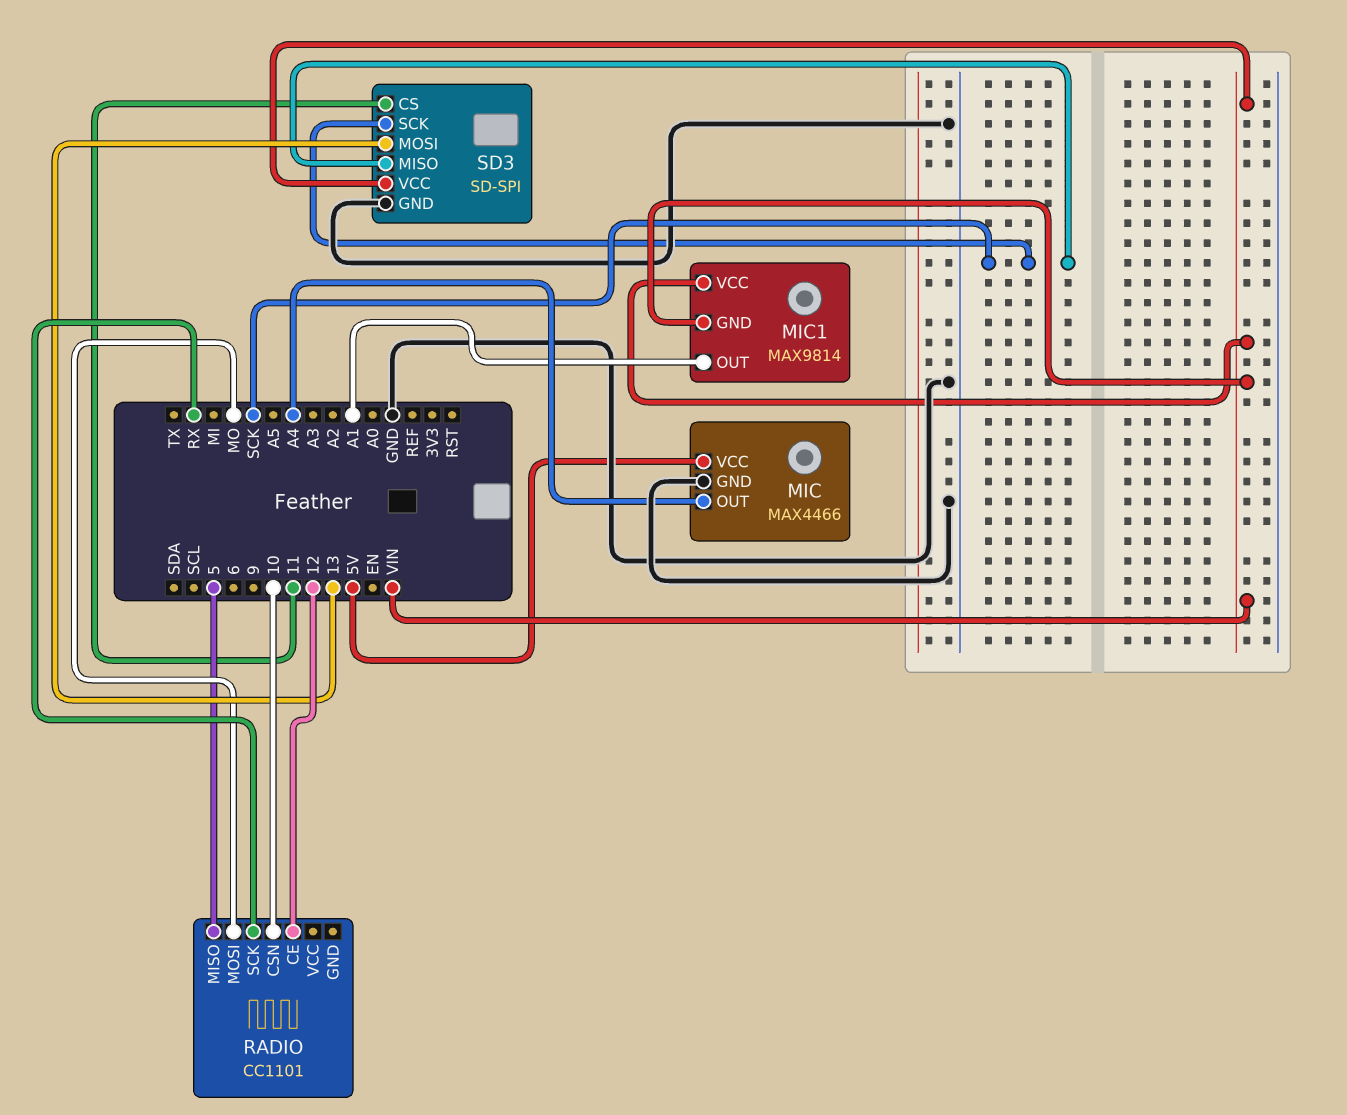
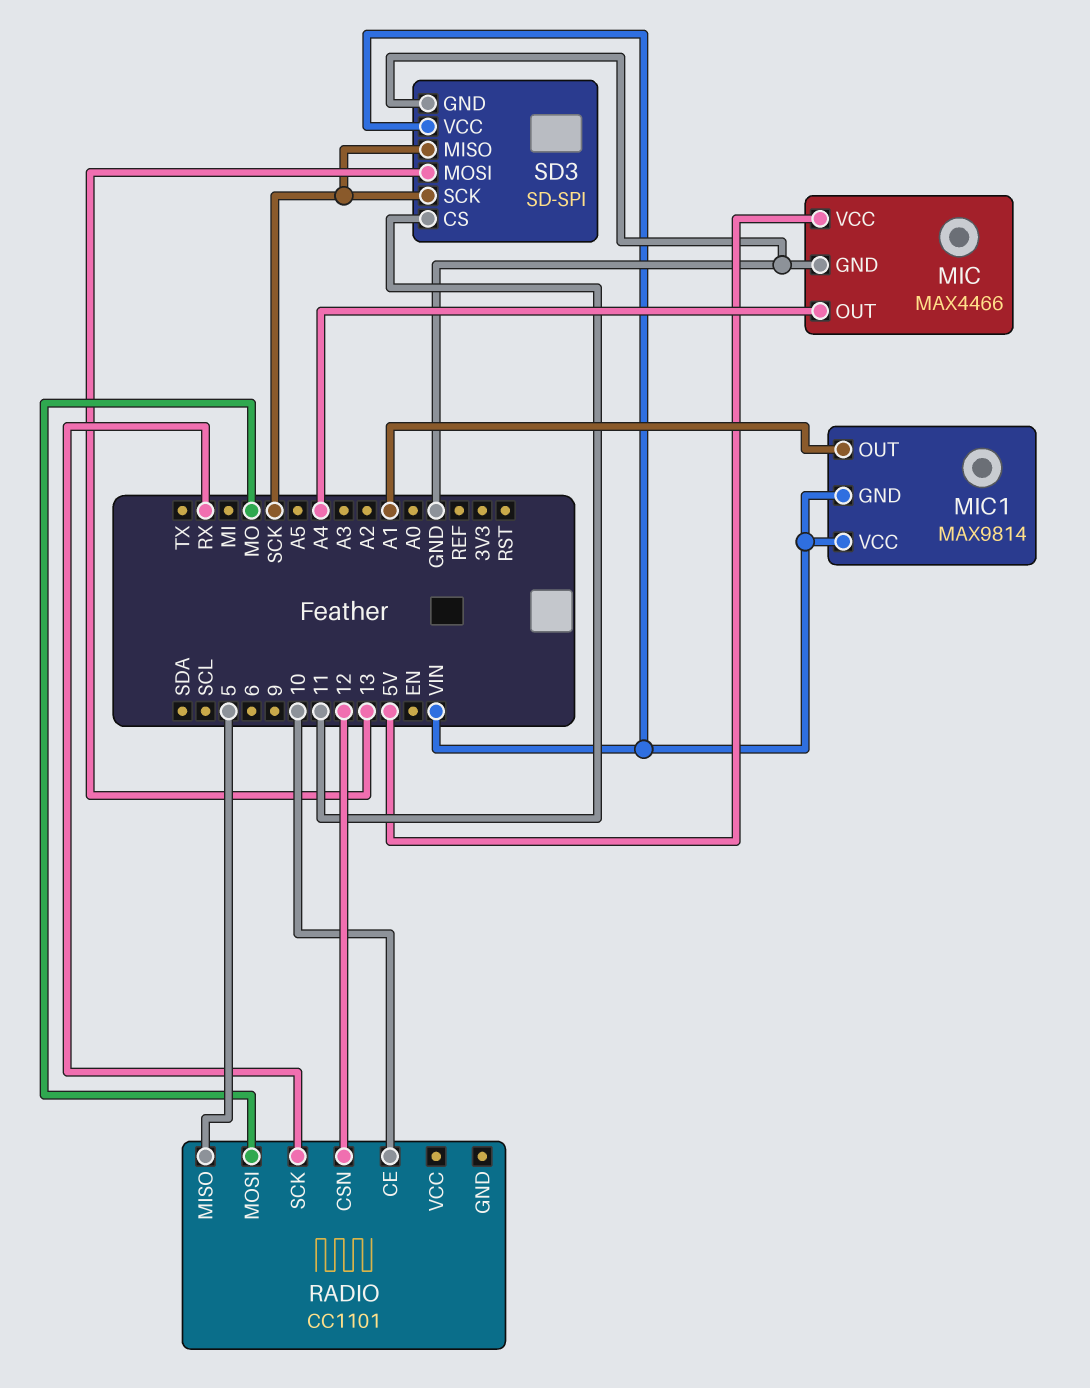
RADIO pin CE: 12 -> 10
RADIO pin CSN: 10 -> 12

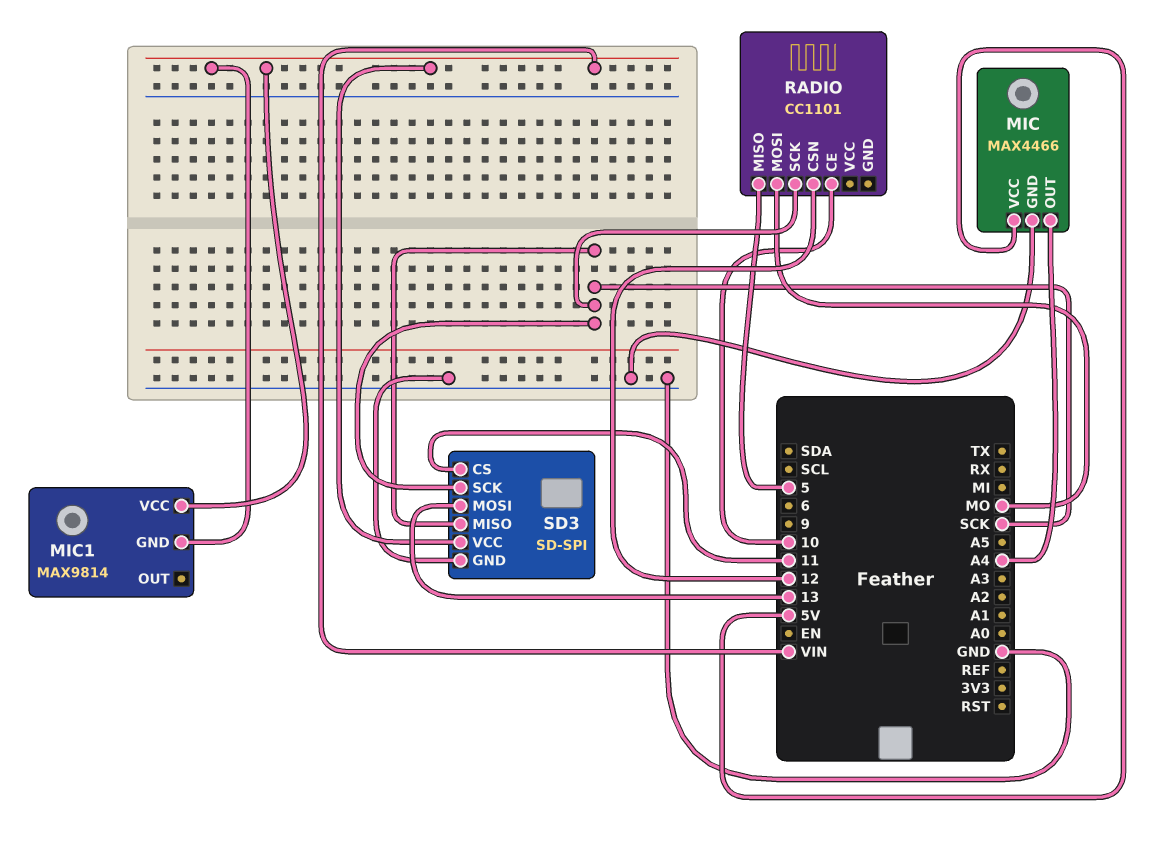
MIC1 pin OUT: A1 -> none
RADIO pin SCK: RX -> SCK

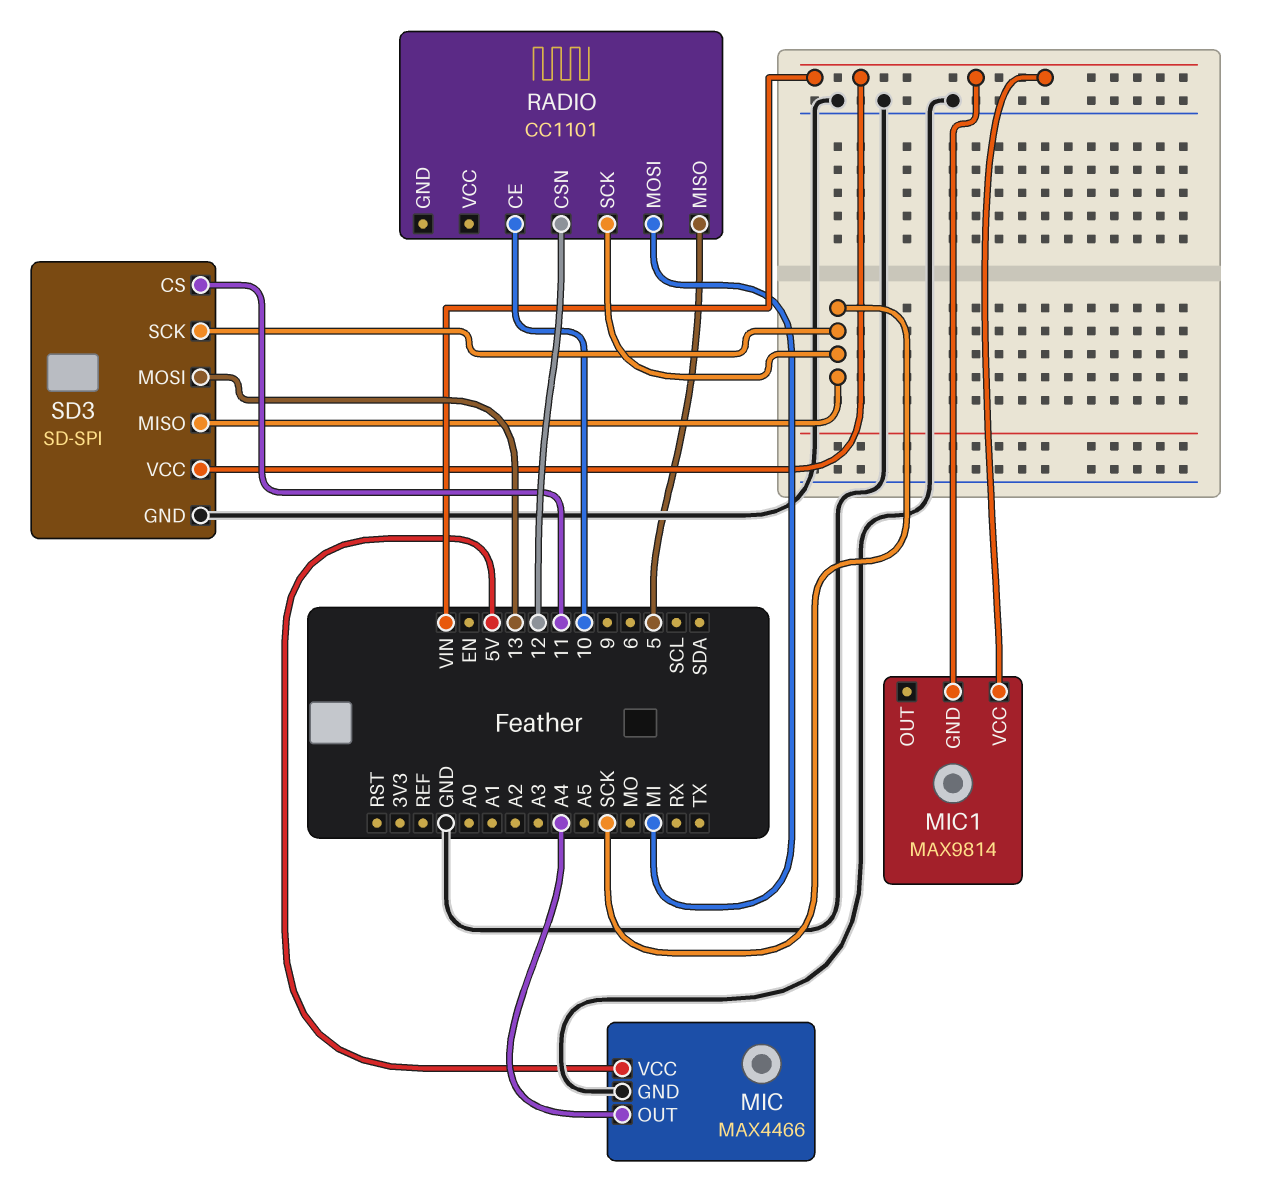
RADIO pin MOSI: MO -> MI

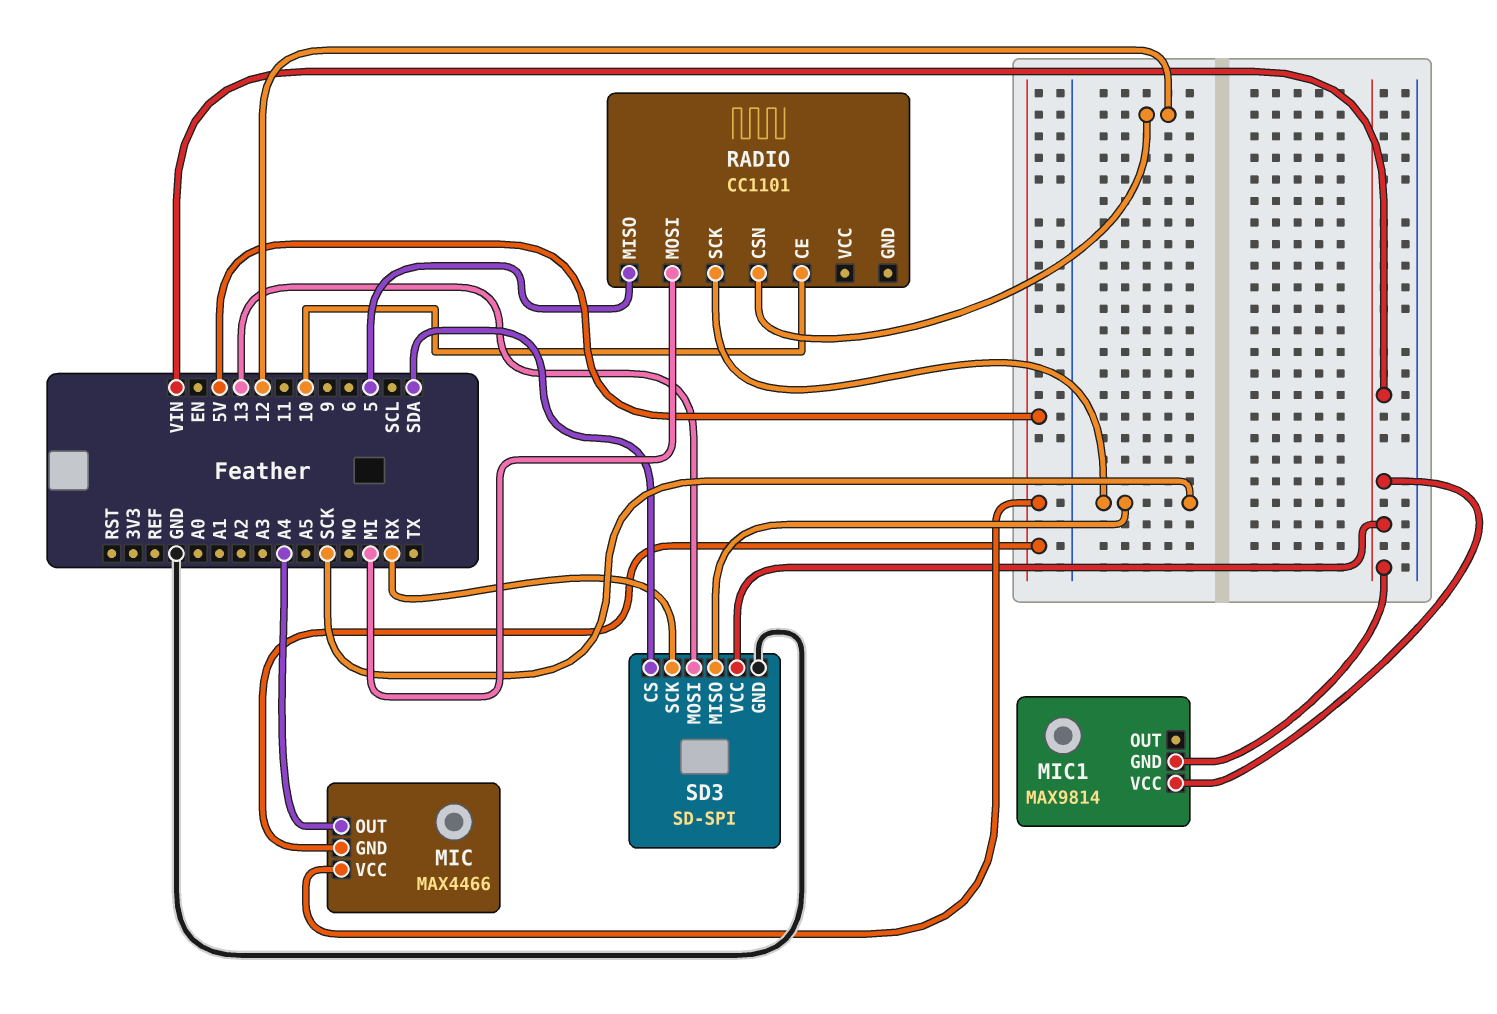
MIC pin GND: GND -> 5V
SD3 pin CS: 11 -> SDA
SD3 pin SCK: SCK -> RX

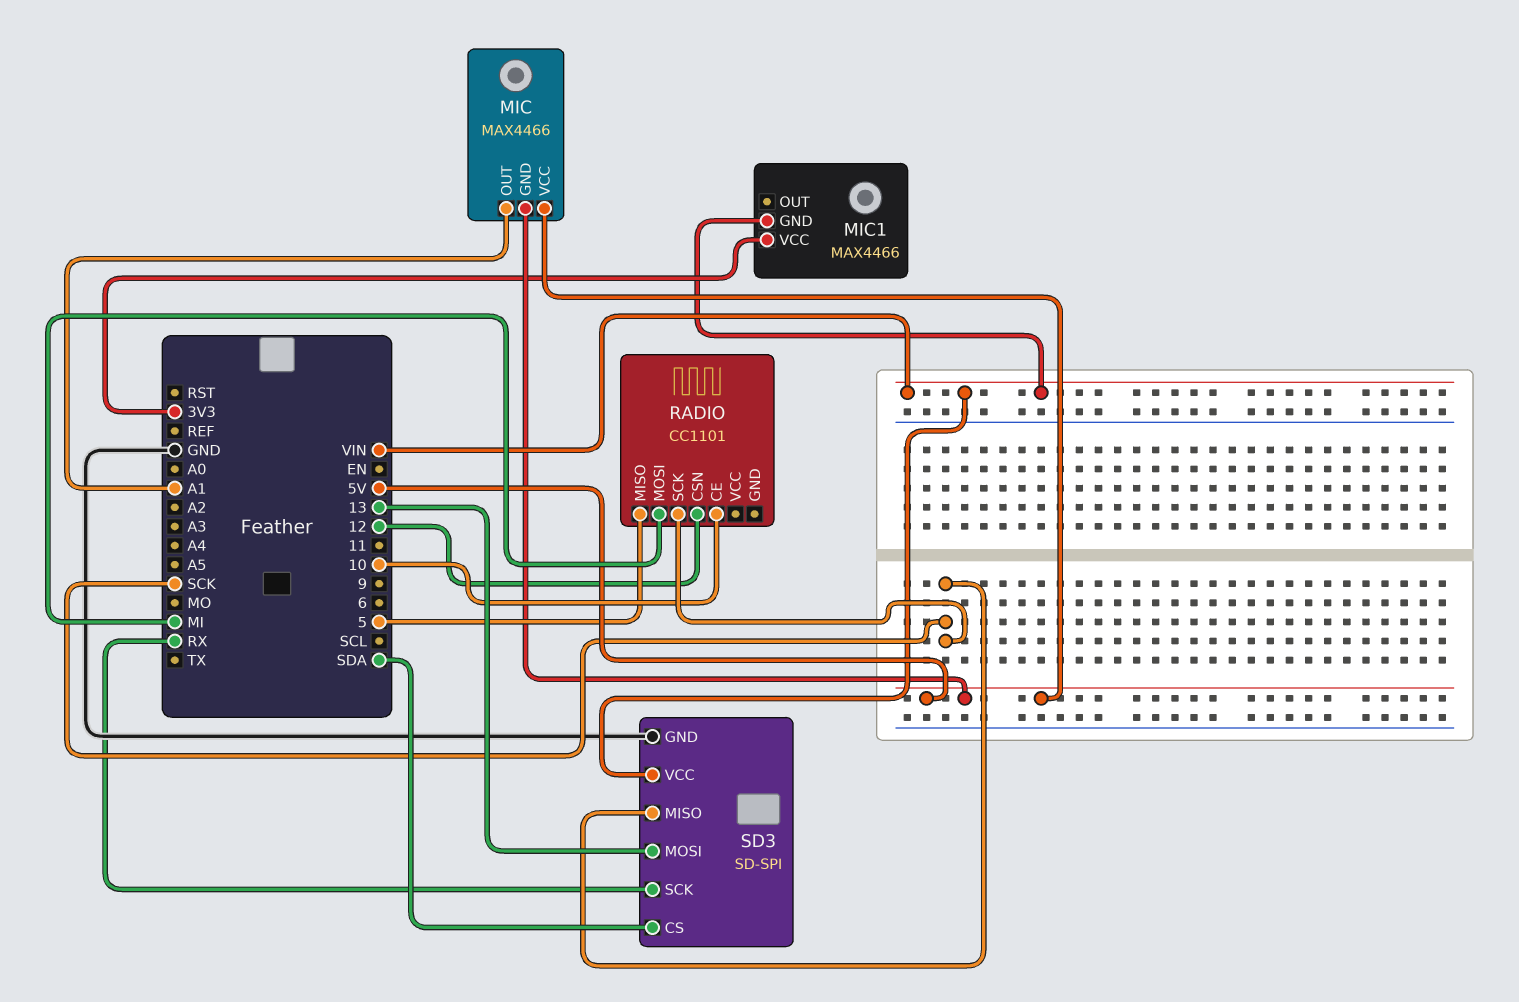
MIC pin OUT: A4 -> A1
MIC1: MAX9814 -> MAX4466
MIC1 pin VCC: VIN -> 3V3

